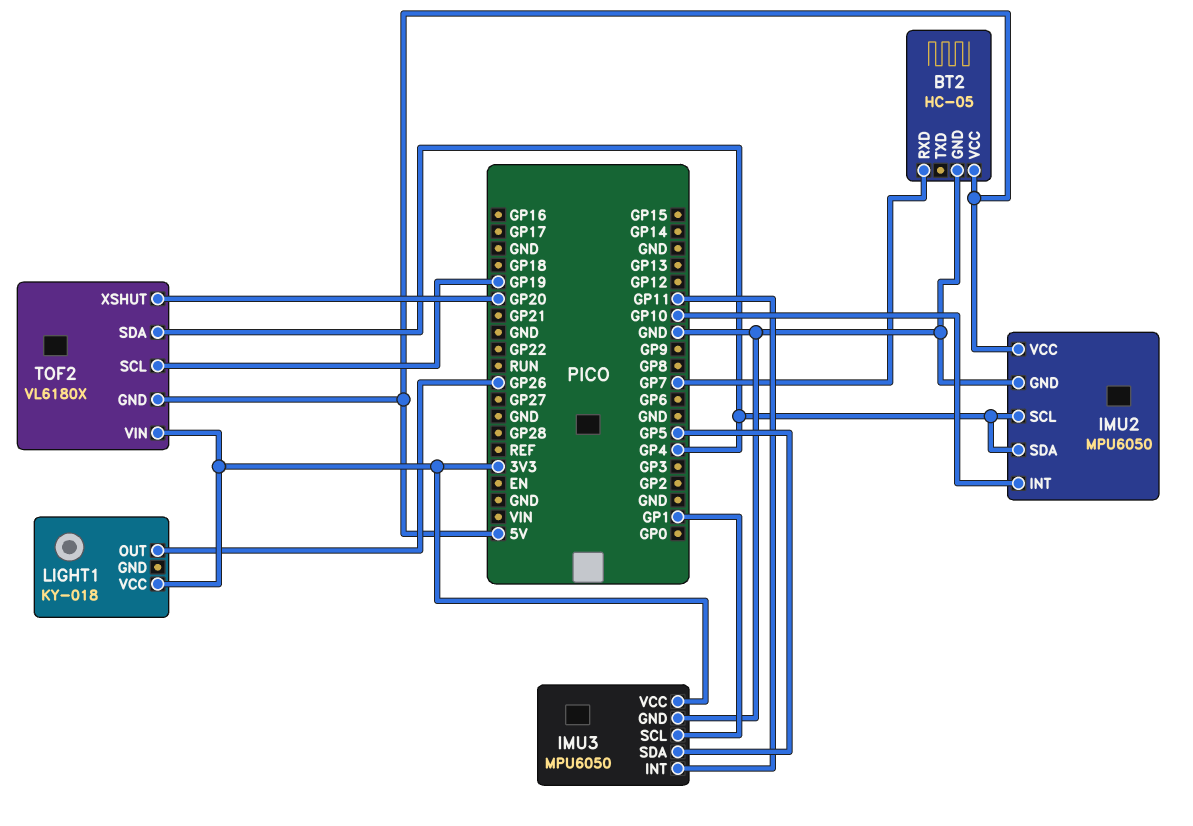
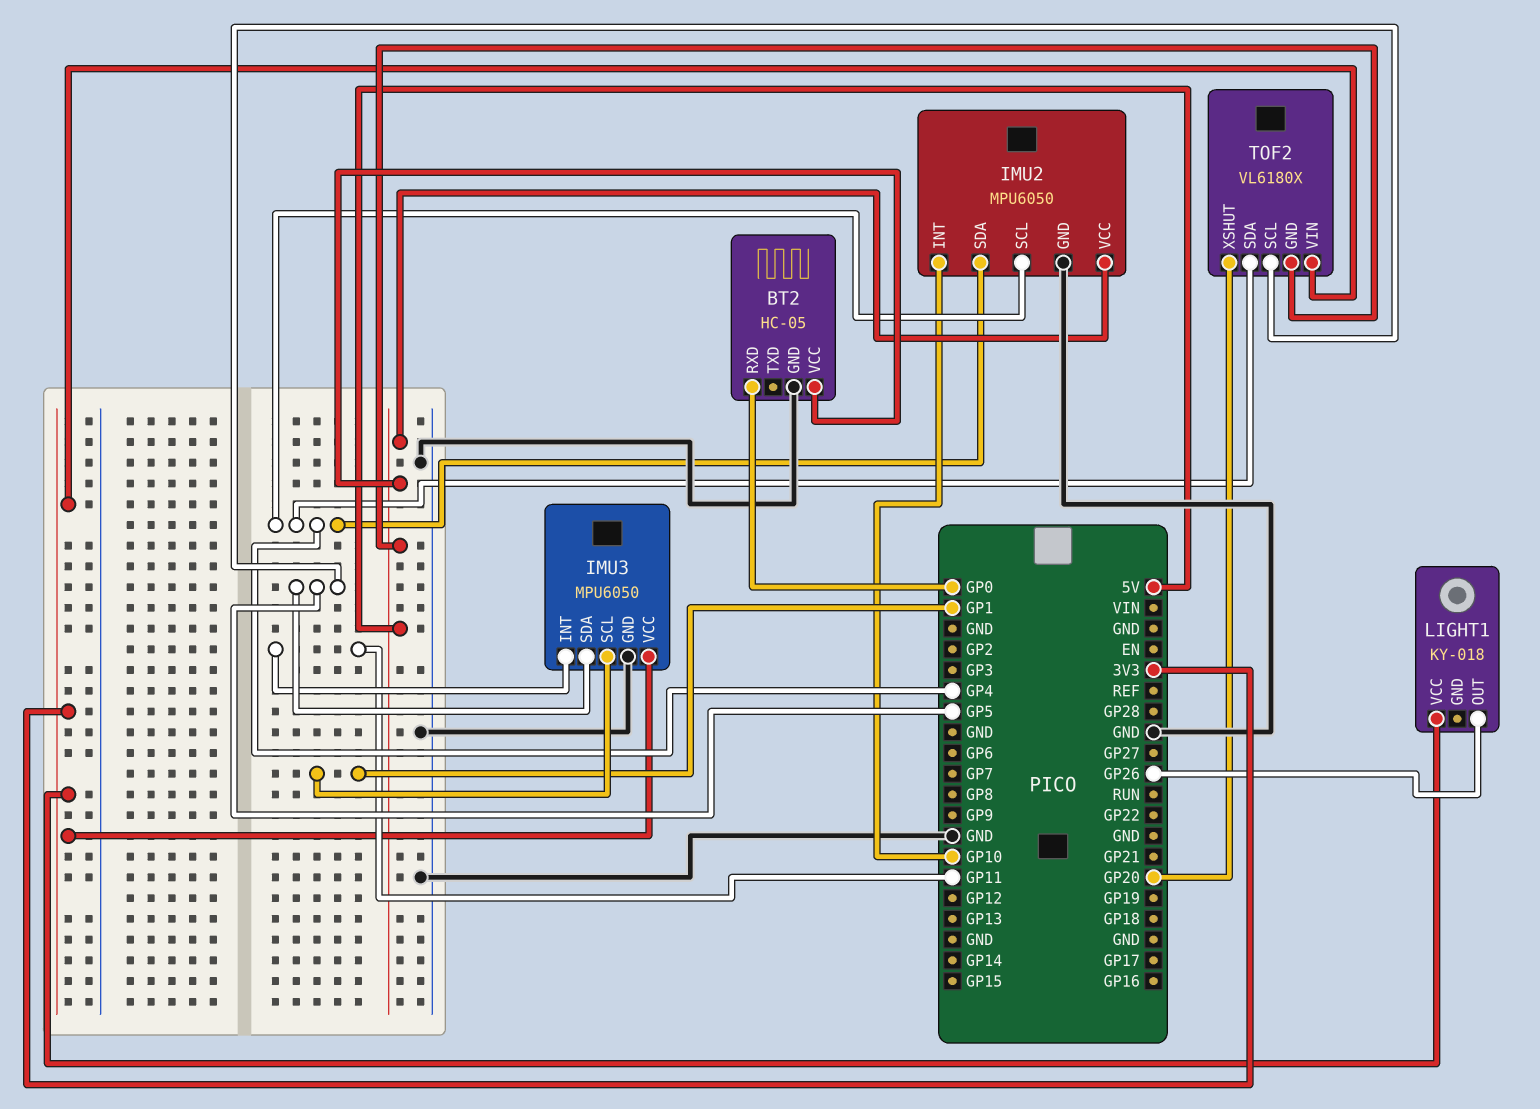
BT2 pin RXD: GP7 -> GP0
TOF2 pin SCL: GP19 -> GP5

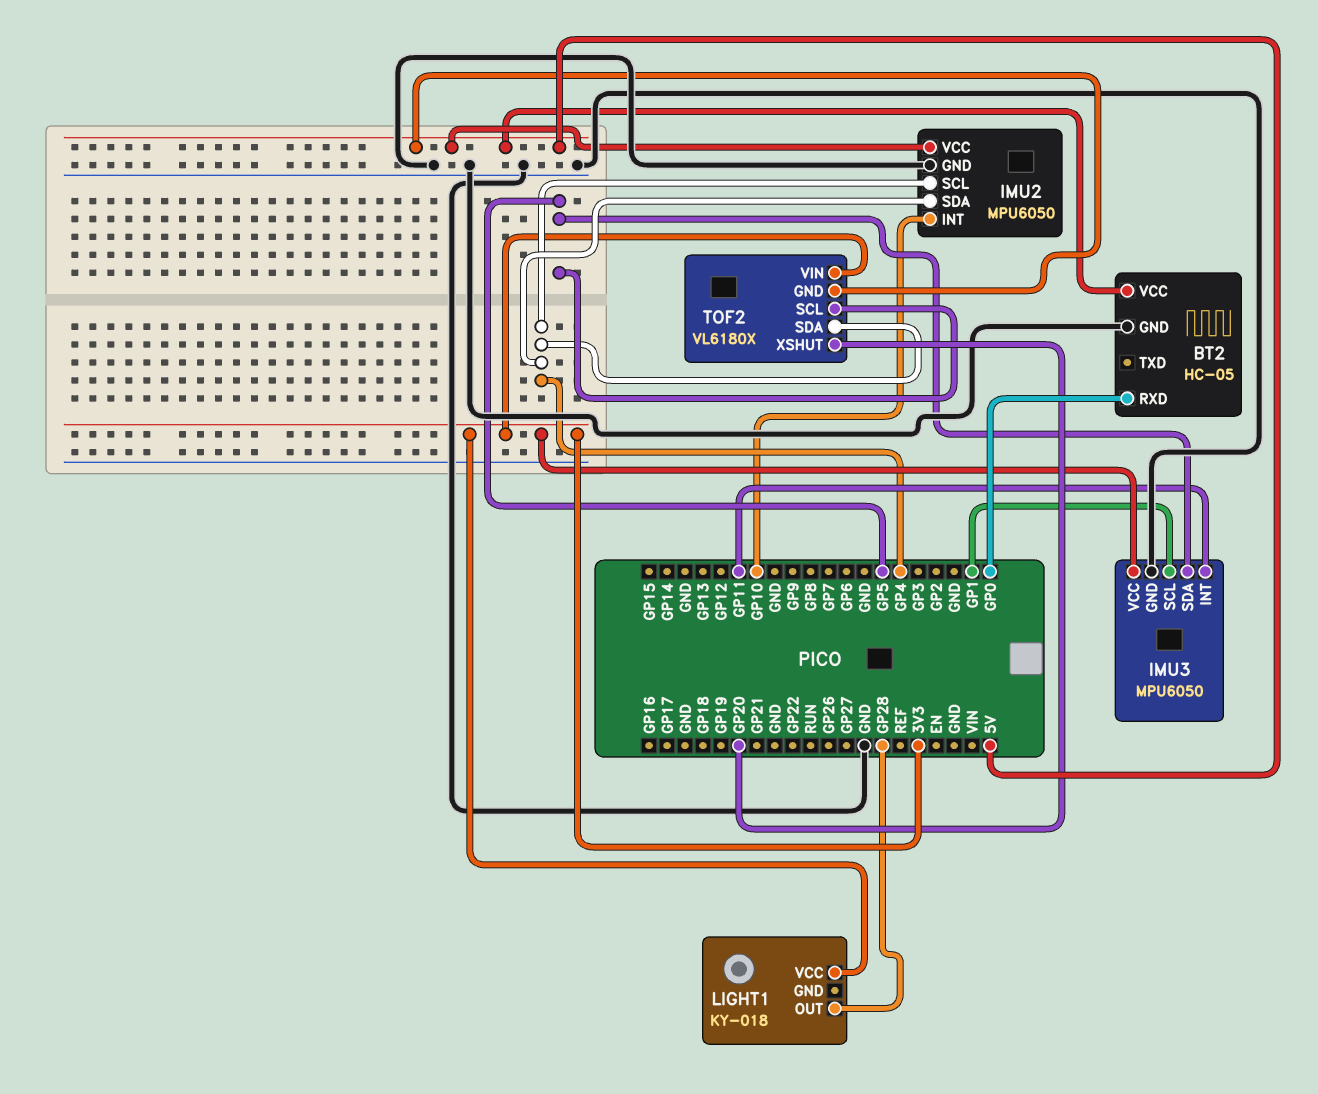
LIGHT1 pin OUT: GP26 -> GP28

